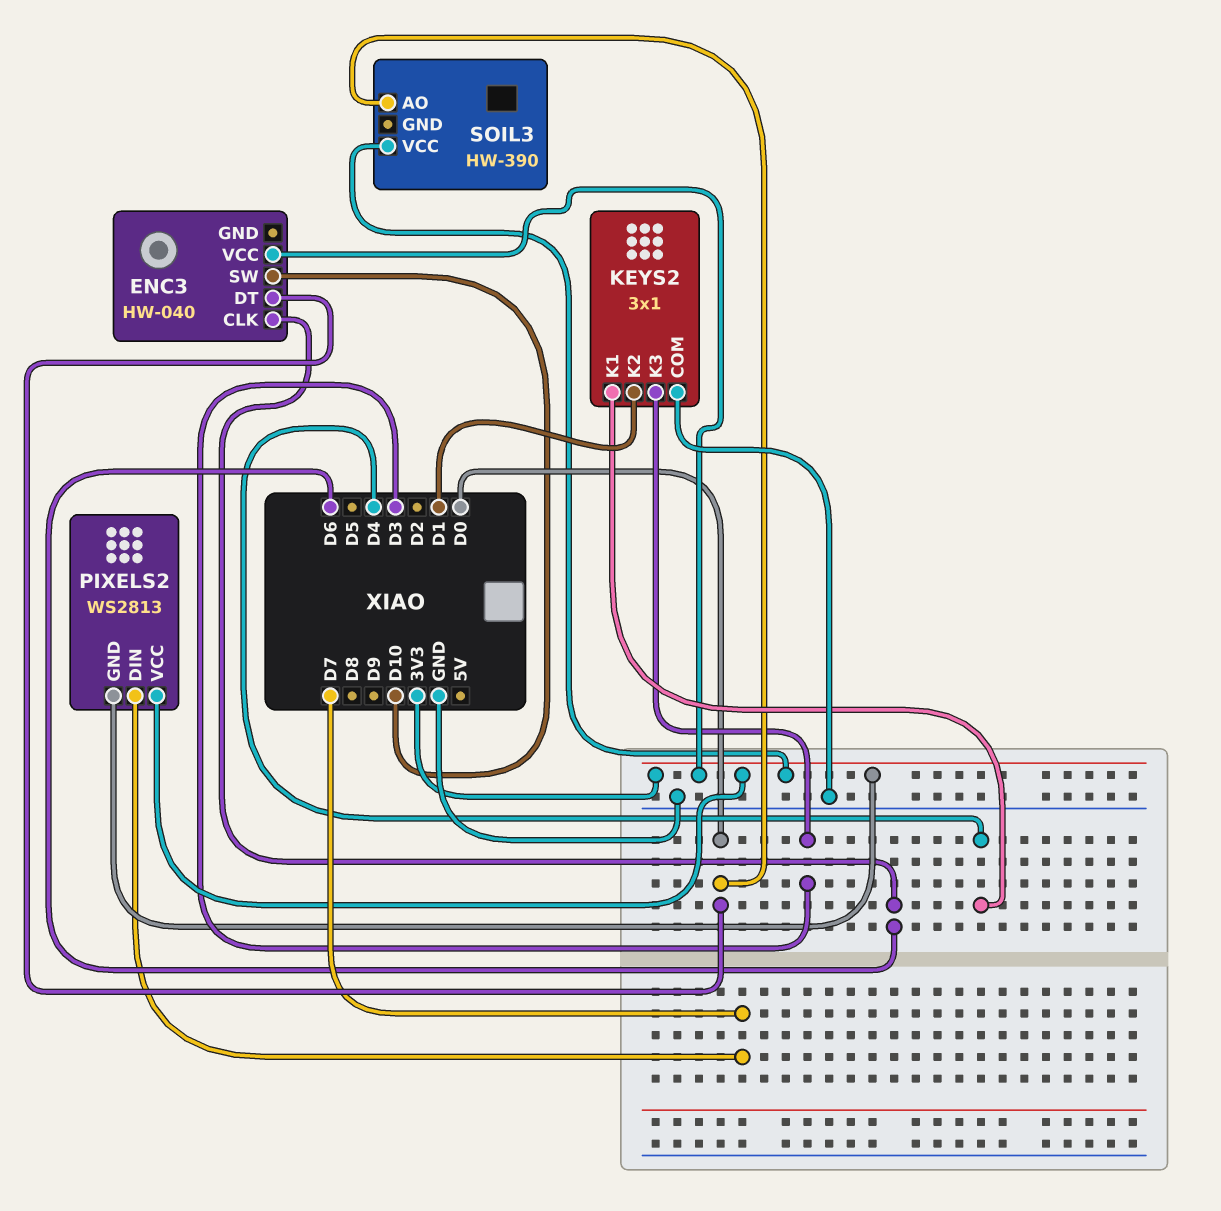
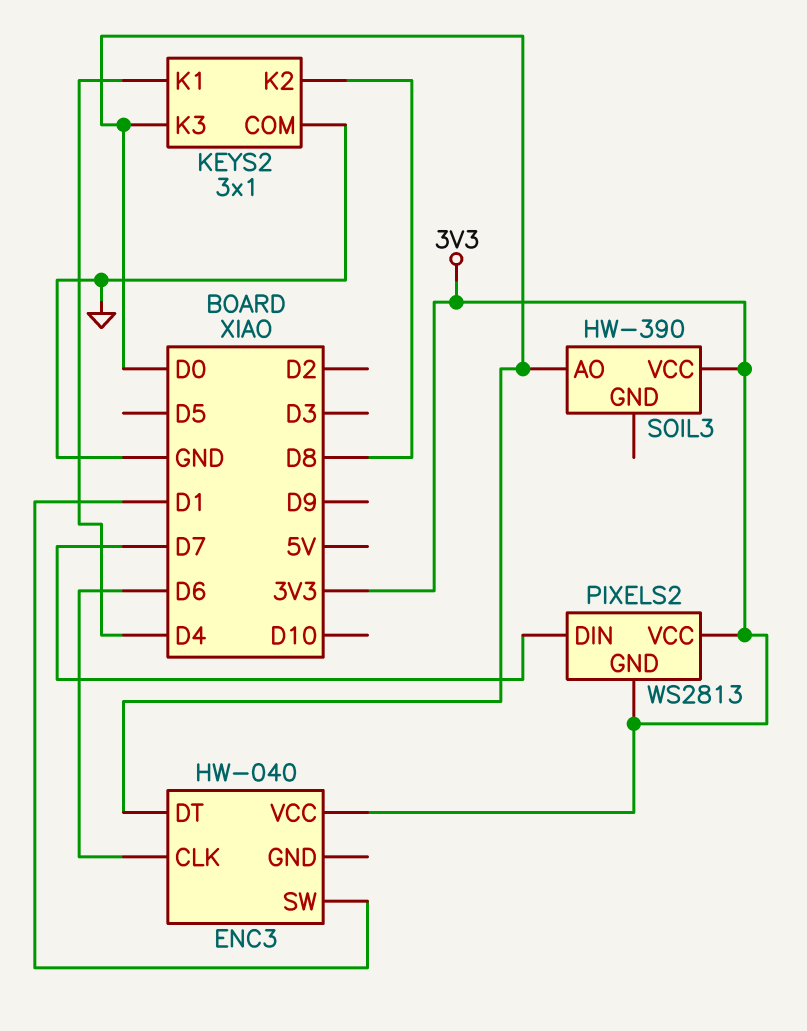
ENC3 pin SW: D10 -> D1
KEYS2 pin K2: D1 -> D8
KEYS2 pin K3: D3 -> D0

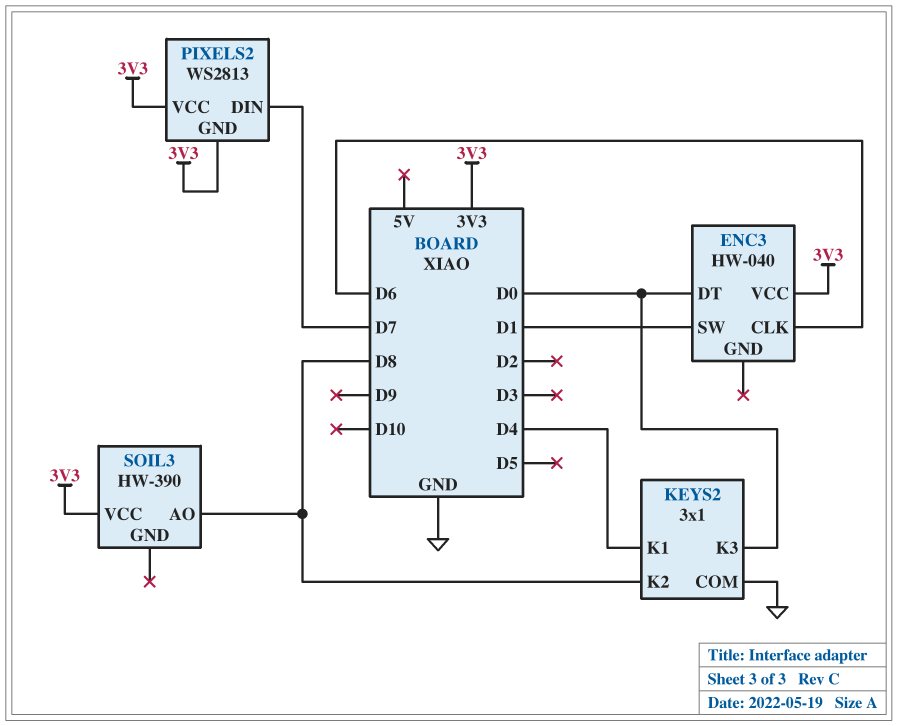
SOIL3 pin AO: D0 -> D8

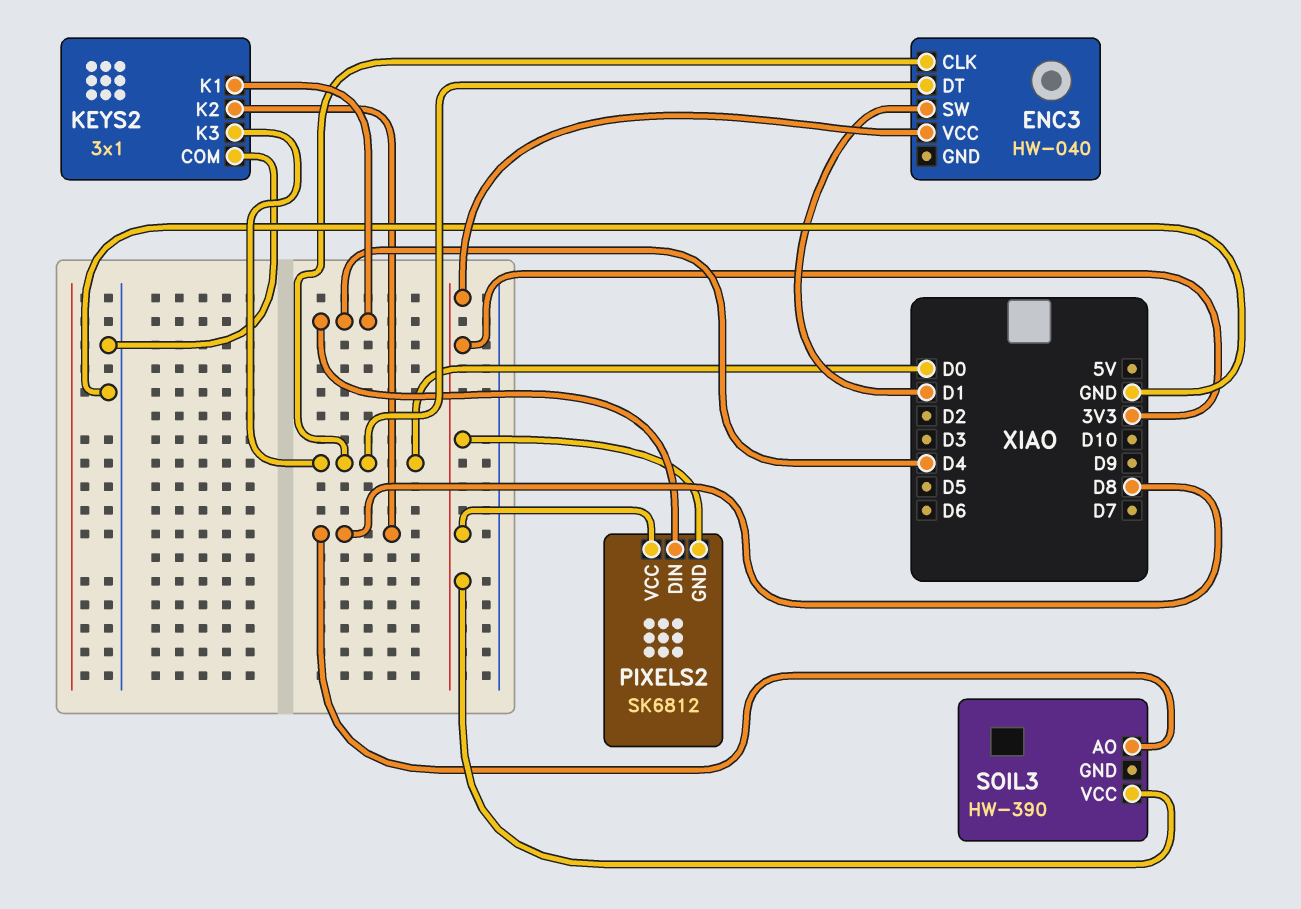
ENC3 pin CLK: D6 -> D0
PIXELS2: WS2813 -> SK6812
PIXELS2 pin DIN: D7 -> D4

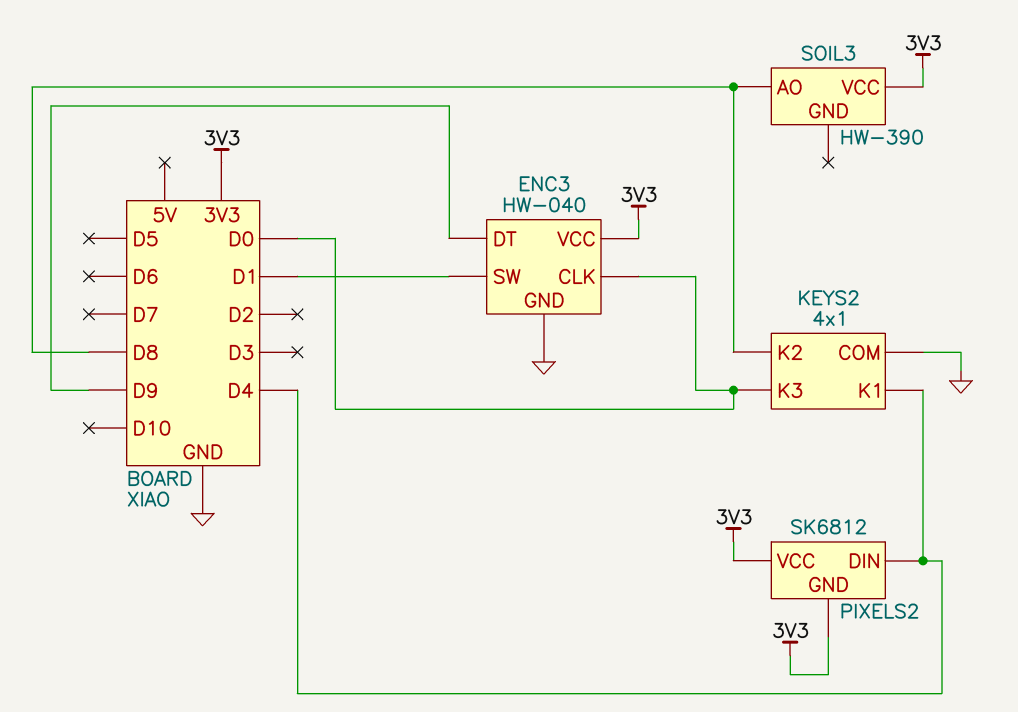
ENC3 pin DT: D0 -> D9
ENC3 pin GND: none -> GND
KEYS2: 3x1 -> 4x1

